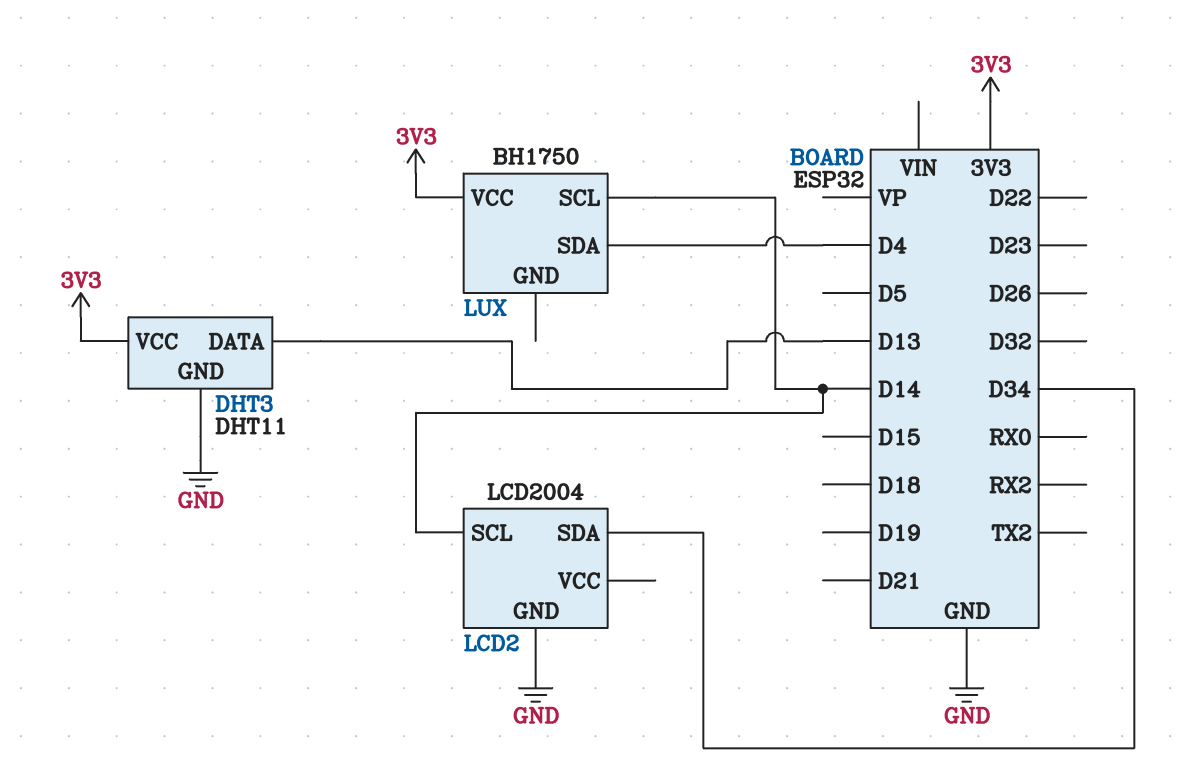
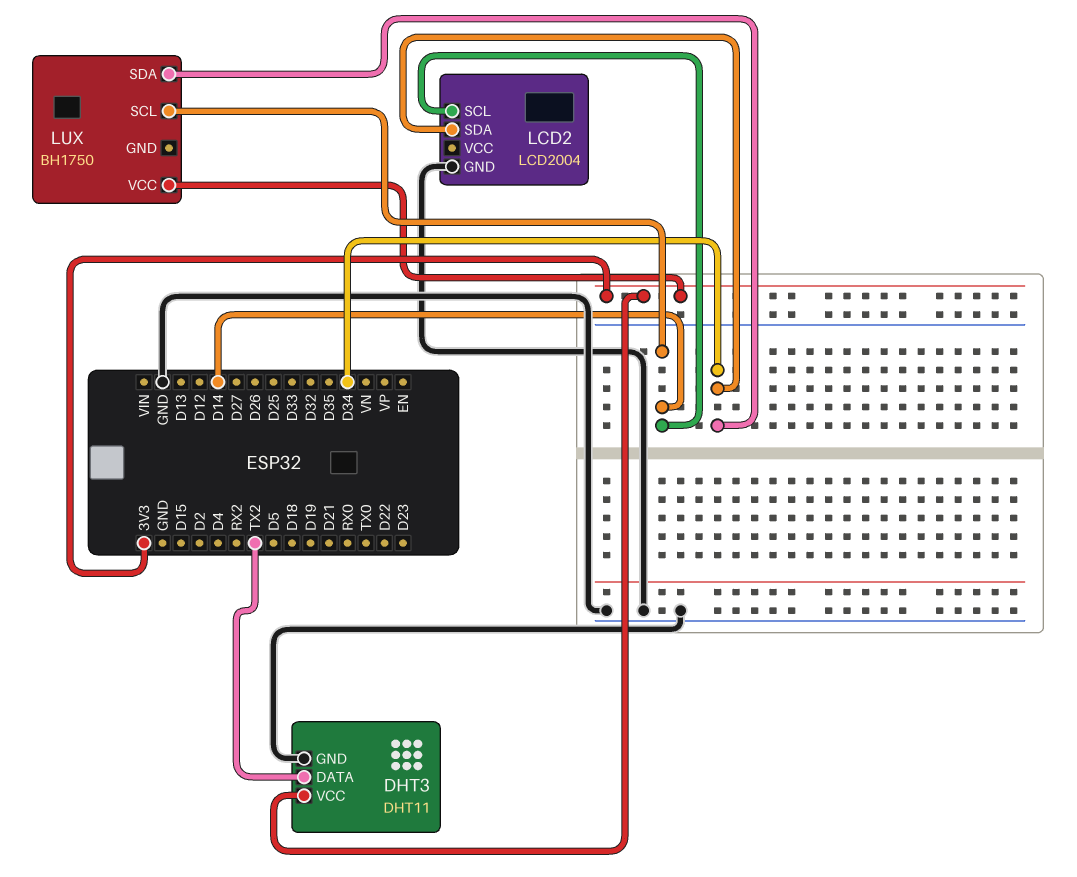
DHT3 pin DATA: D13 -> TX2
LUX pin SDA: D4 -> D34

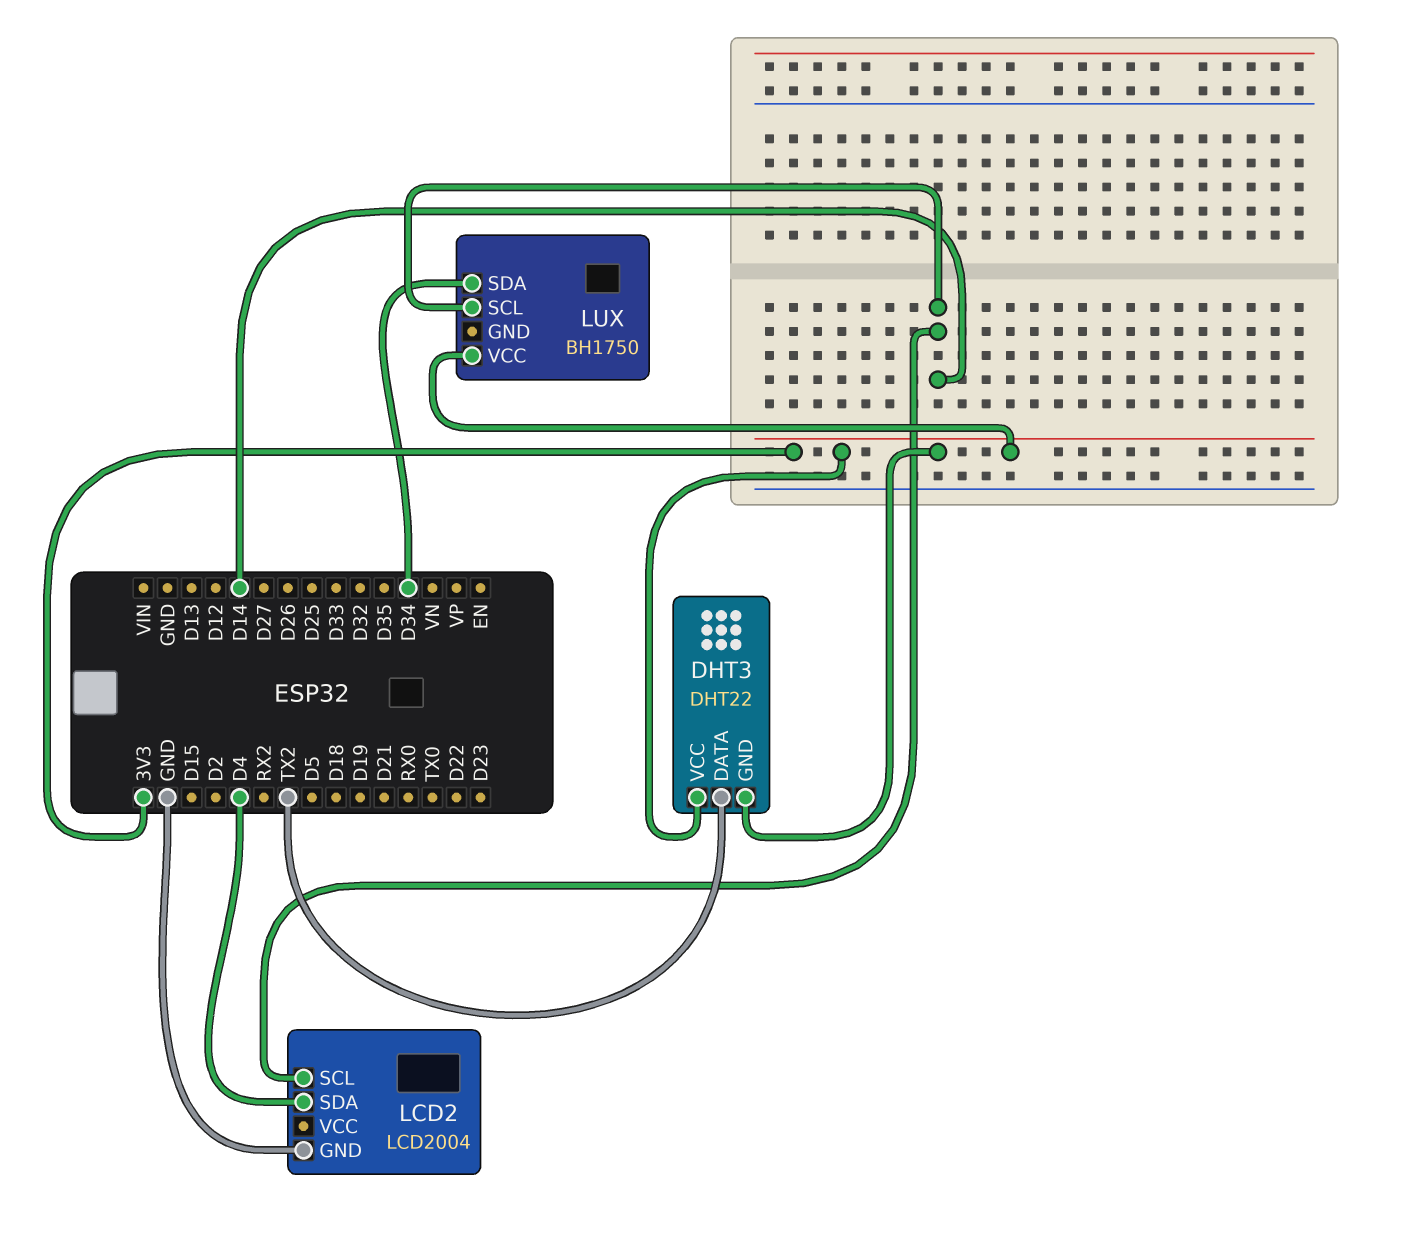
DHT3: DHT11 -> DHT22
DHT3 pin GND: GND -> 3V3
LCD2 pin SDA: D34 -> D4

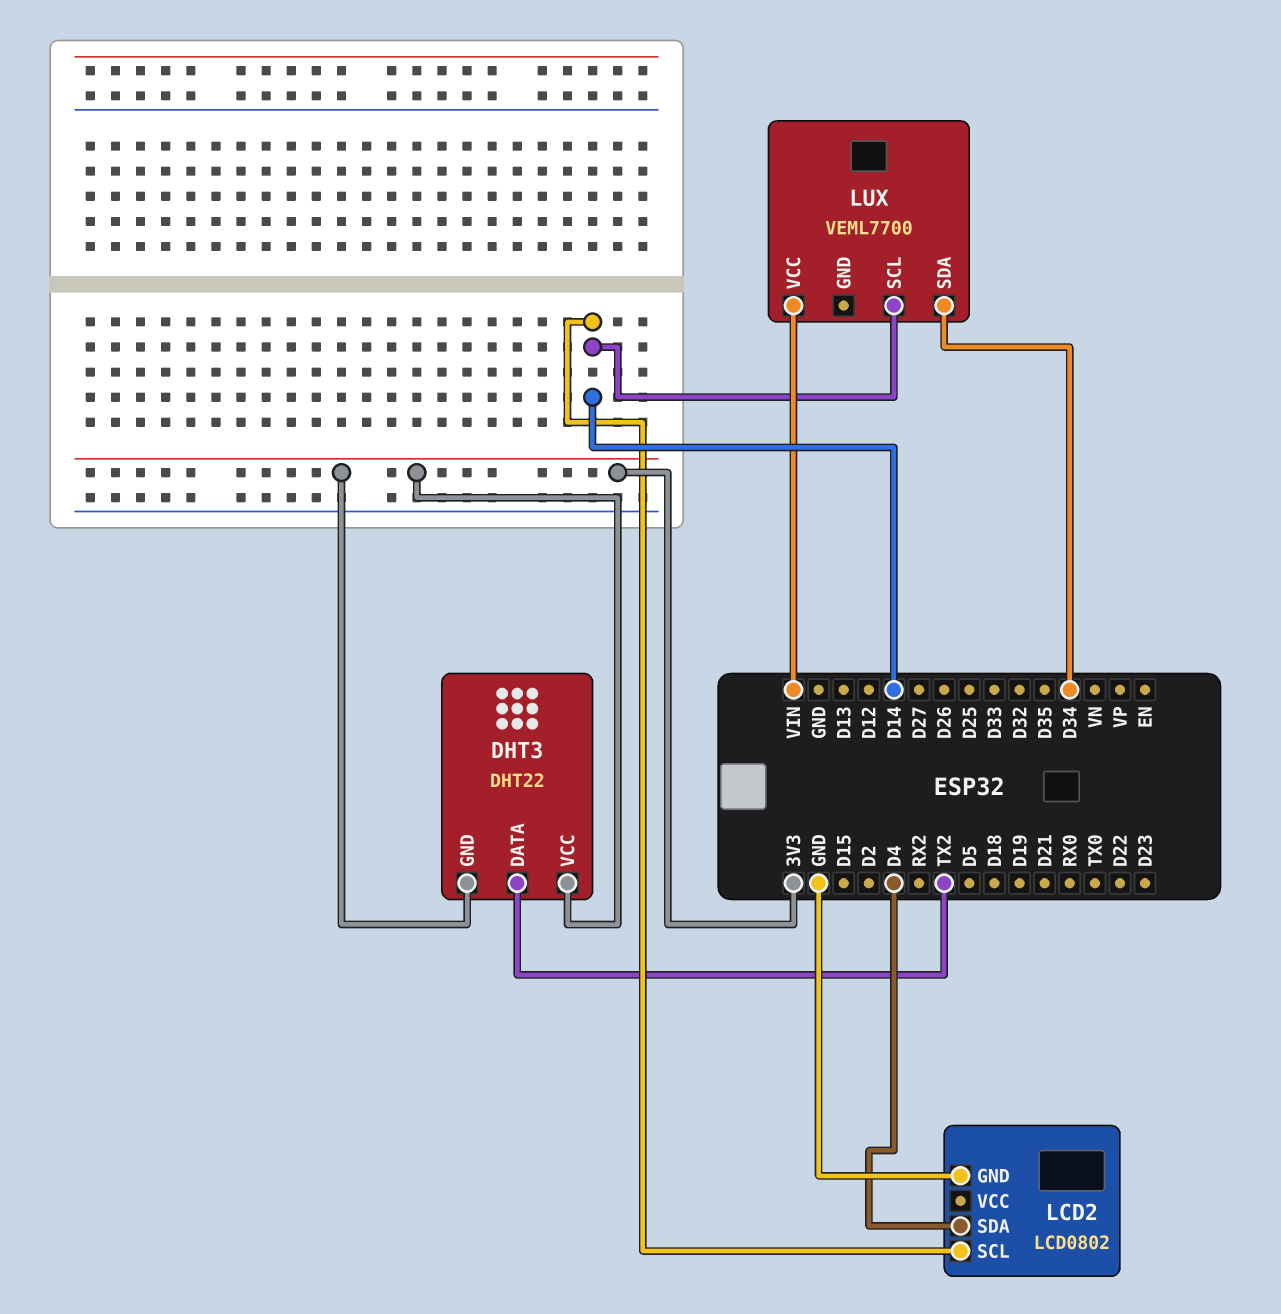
LCD2: LCD2004 -> LCD0802
LUX: BH1750 -> VEML7700
LUX pin VCC: 3V3 -> VIN

